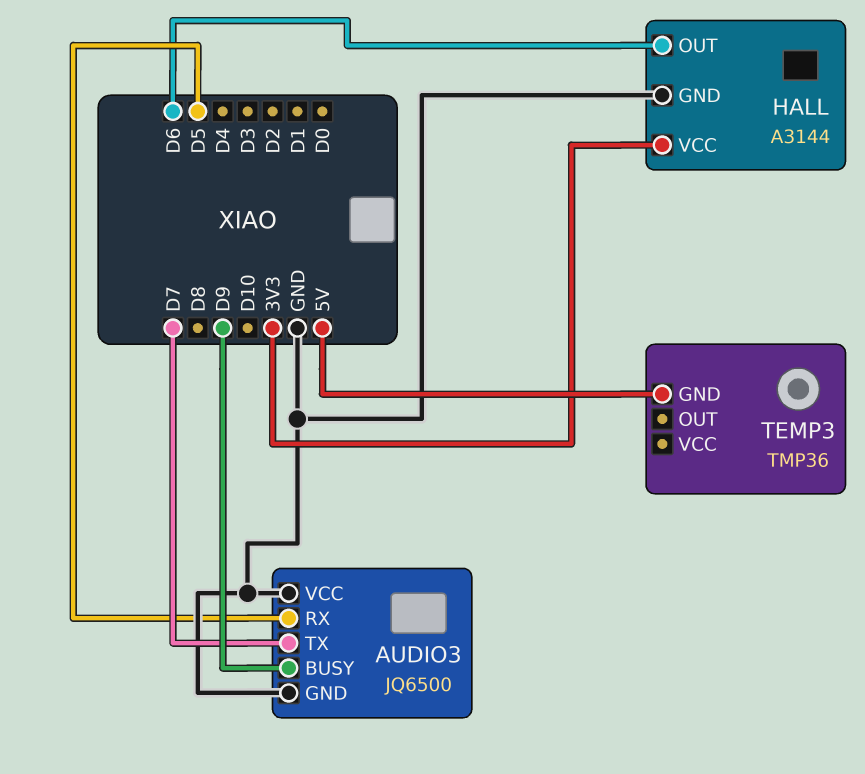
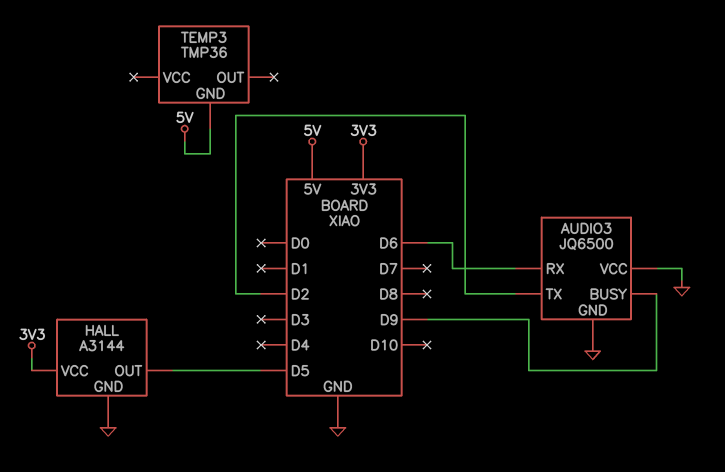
AUDIO3 pin RX: D5 -> D6
AUDIO3 pin TX: D7 -> D2
HALL pin OUT: D6 -> D5

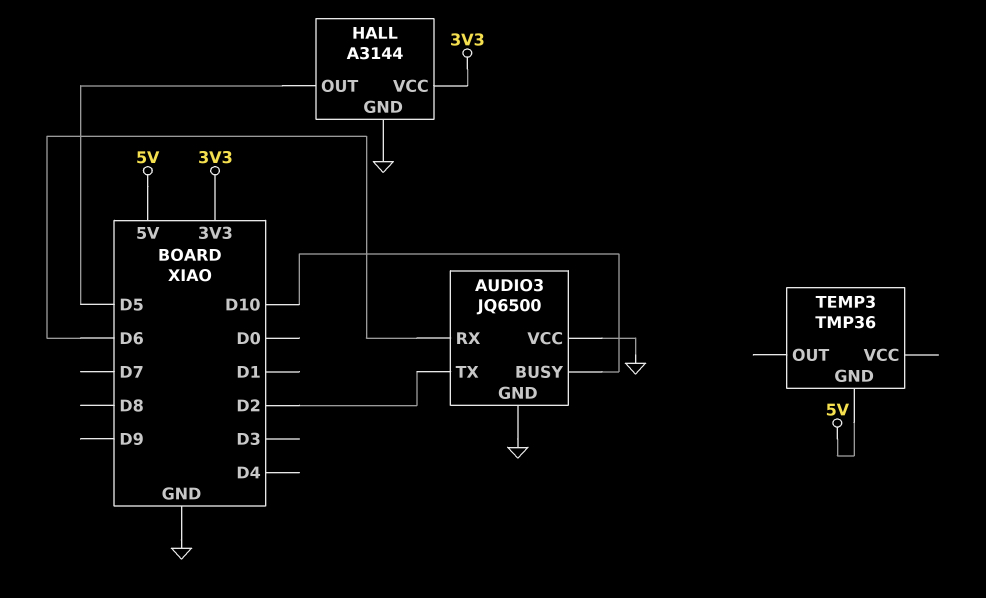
AUDIO3 pin BUSY: D9 -> D10

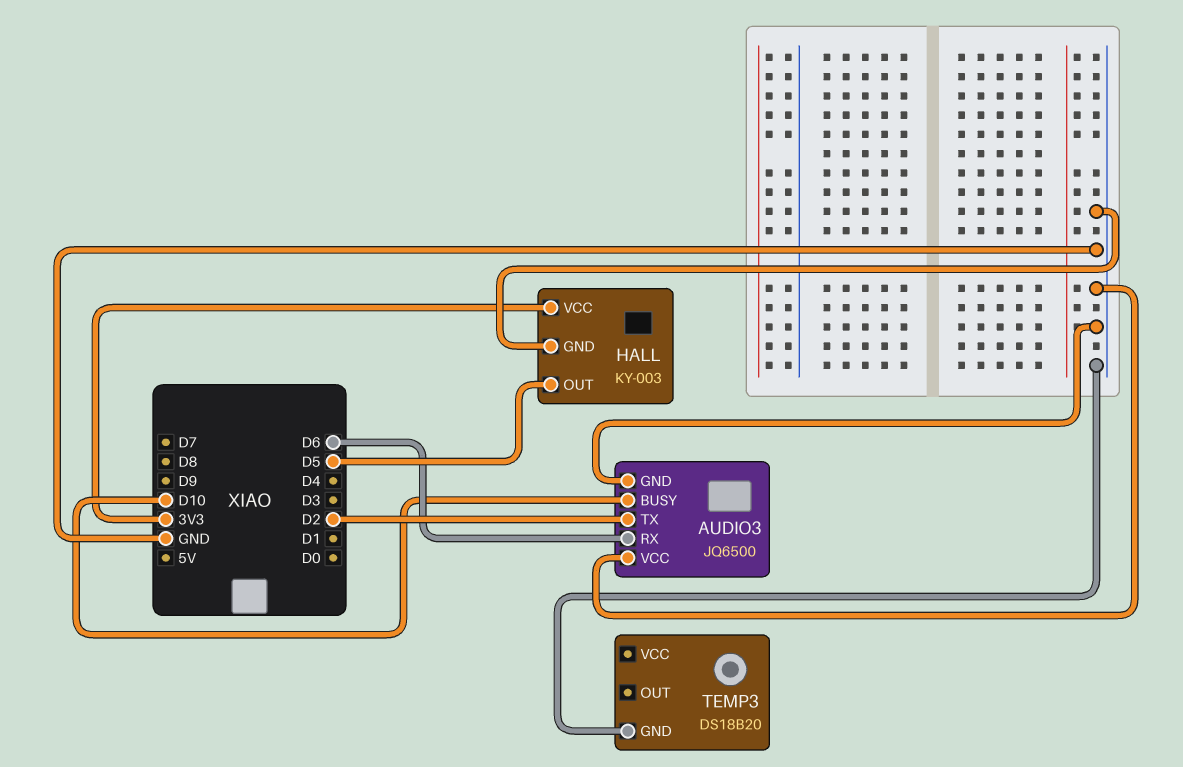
HALL: A3144 -> KY-003
TEMP3: TMP36 -> DS18B20
TEMP3 pin GND: 5V -> GND

